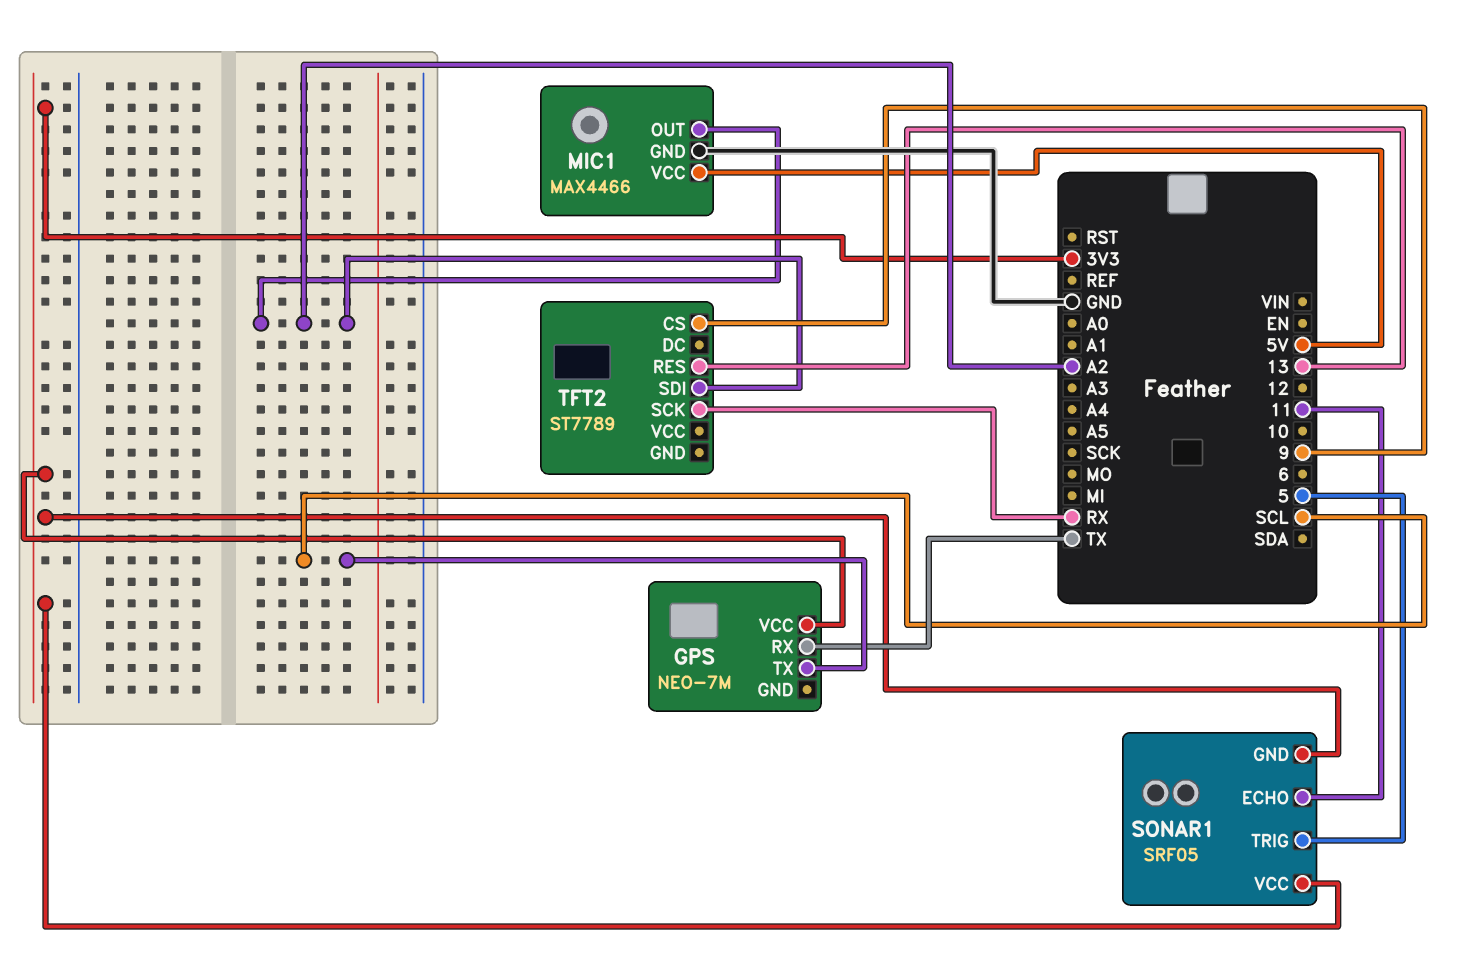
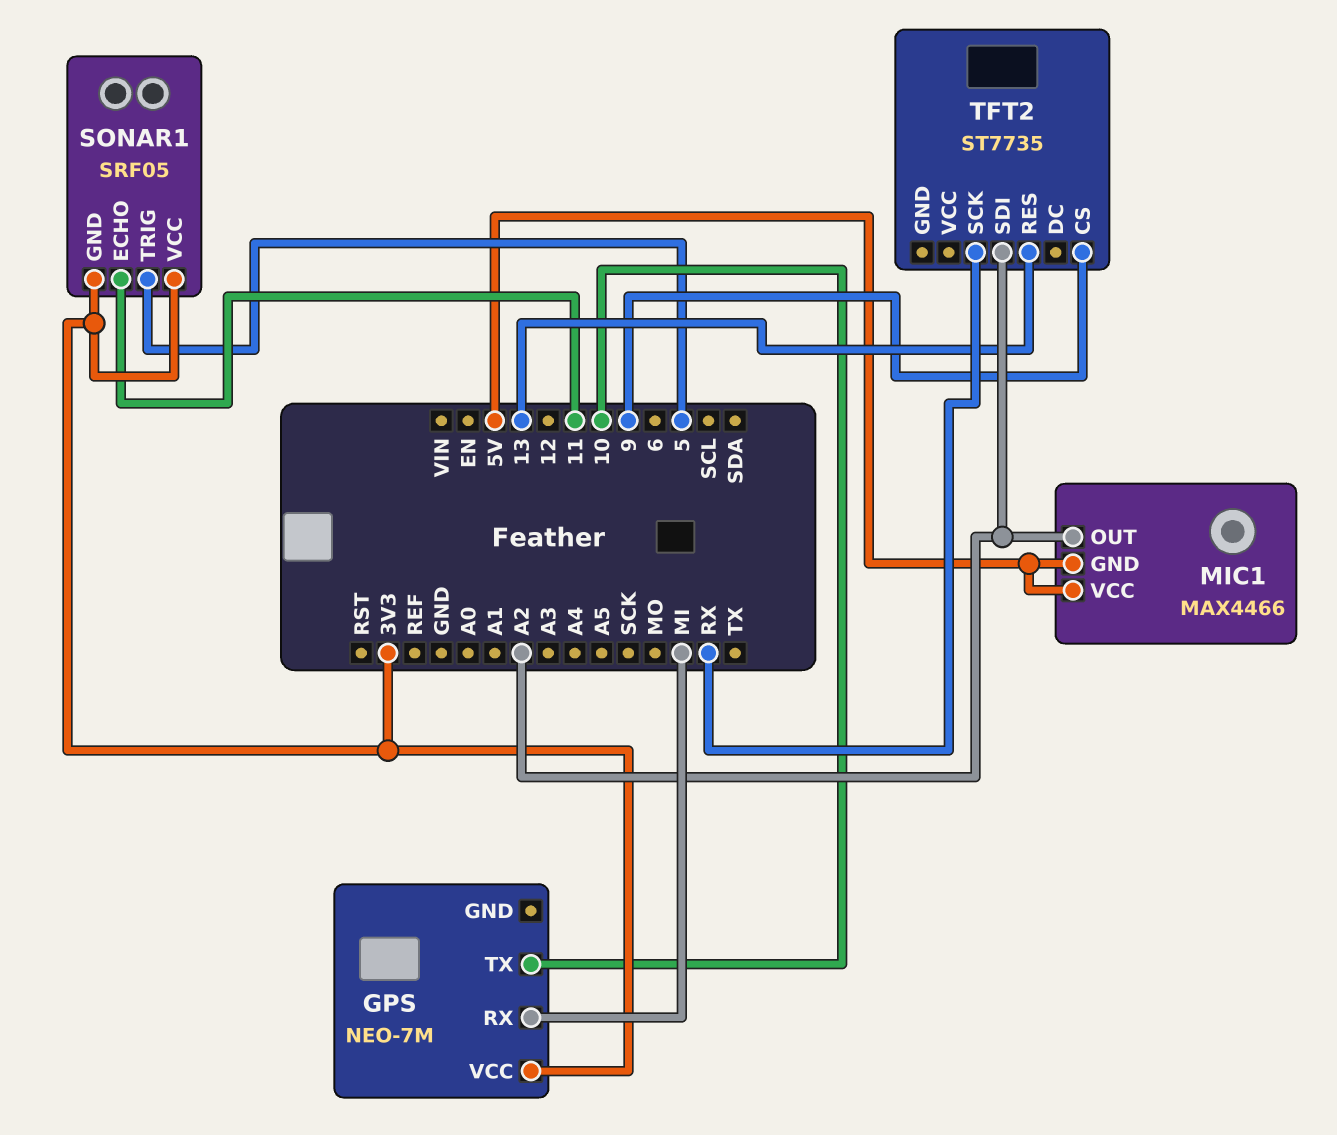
GPS pin RX: TX -> MI
GPS pin TX: SCL -> 10
MIC1 pin GND: GND -> 5V
TFT2: ST7789 -> ST7735

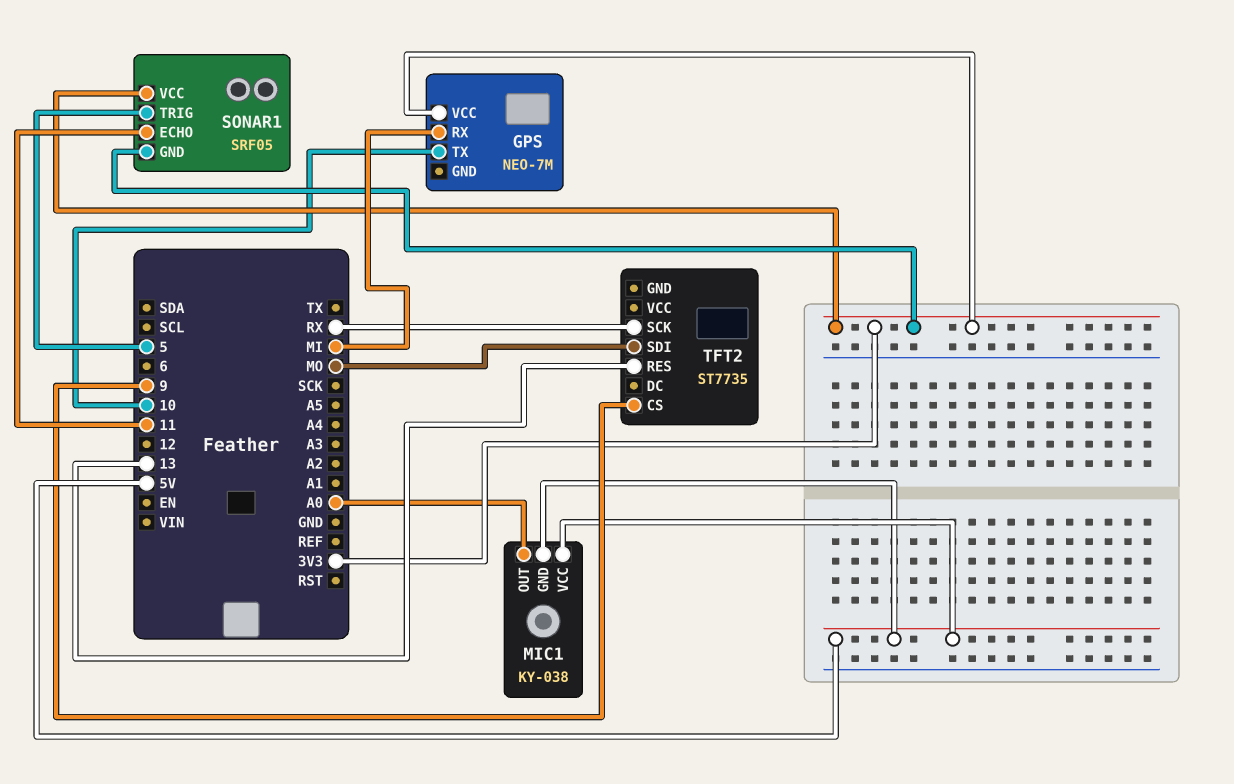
MIC1: MAX4466 -> KY-038
MIC1 pin OUT: A2 -> A0
TFT2 pin SDI: A2 -> MO

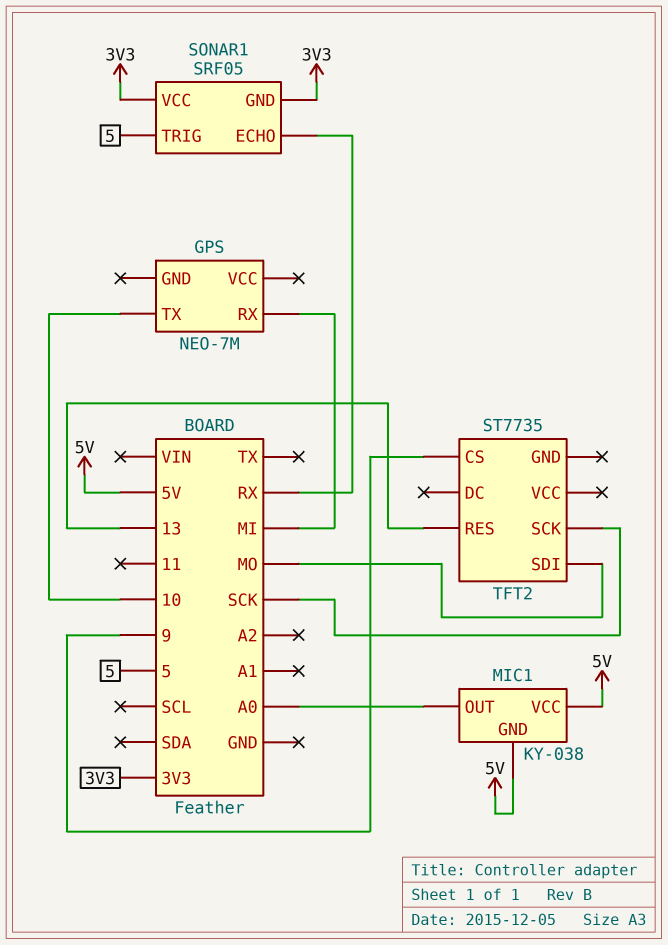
GPS pin VCC: 3V3 -> none
SONAR1 pin ECHO: 11 -> RX
TFT2 pin SCK: RX -> SCK

